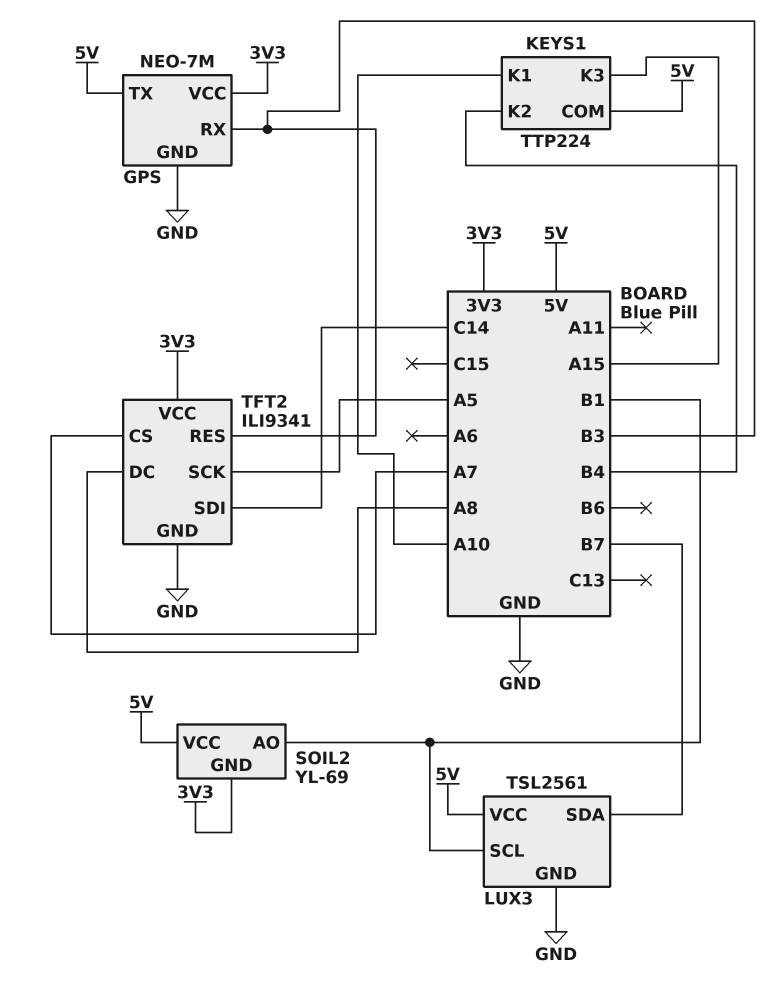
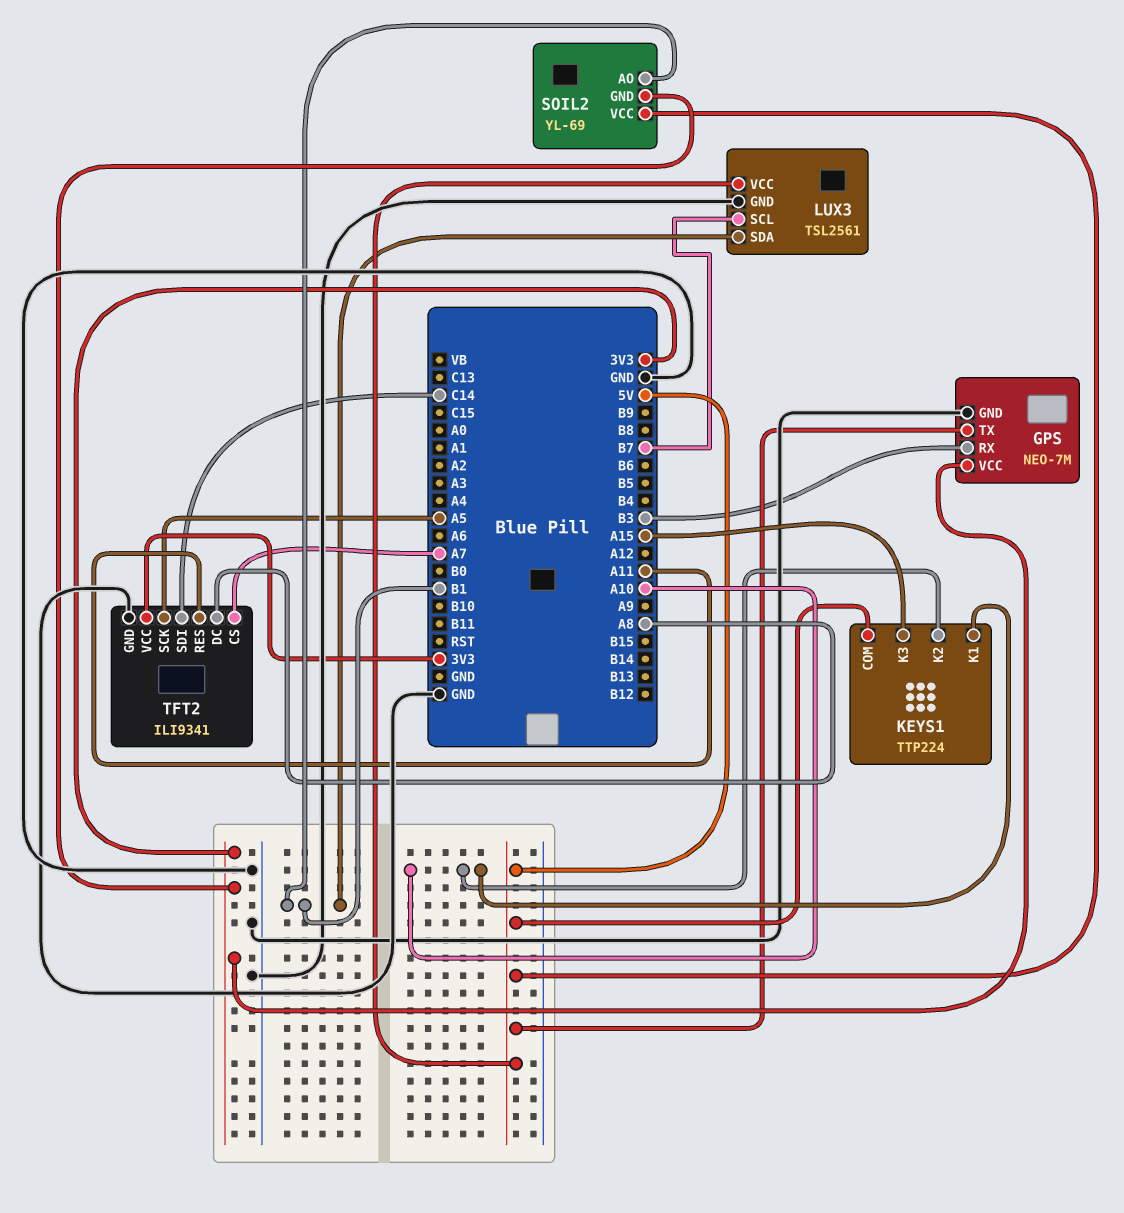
KEYS1 pin K2: B4 -> A10
LUX3 pin SCL: B1 -> B7
LUX3 pin SDA: B7 -> B1
TFT2 pin RES: B3 -> A11

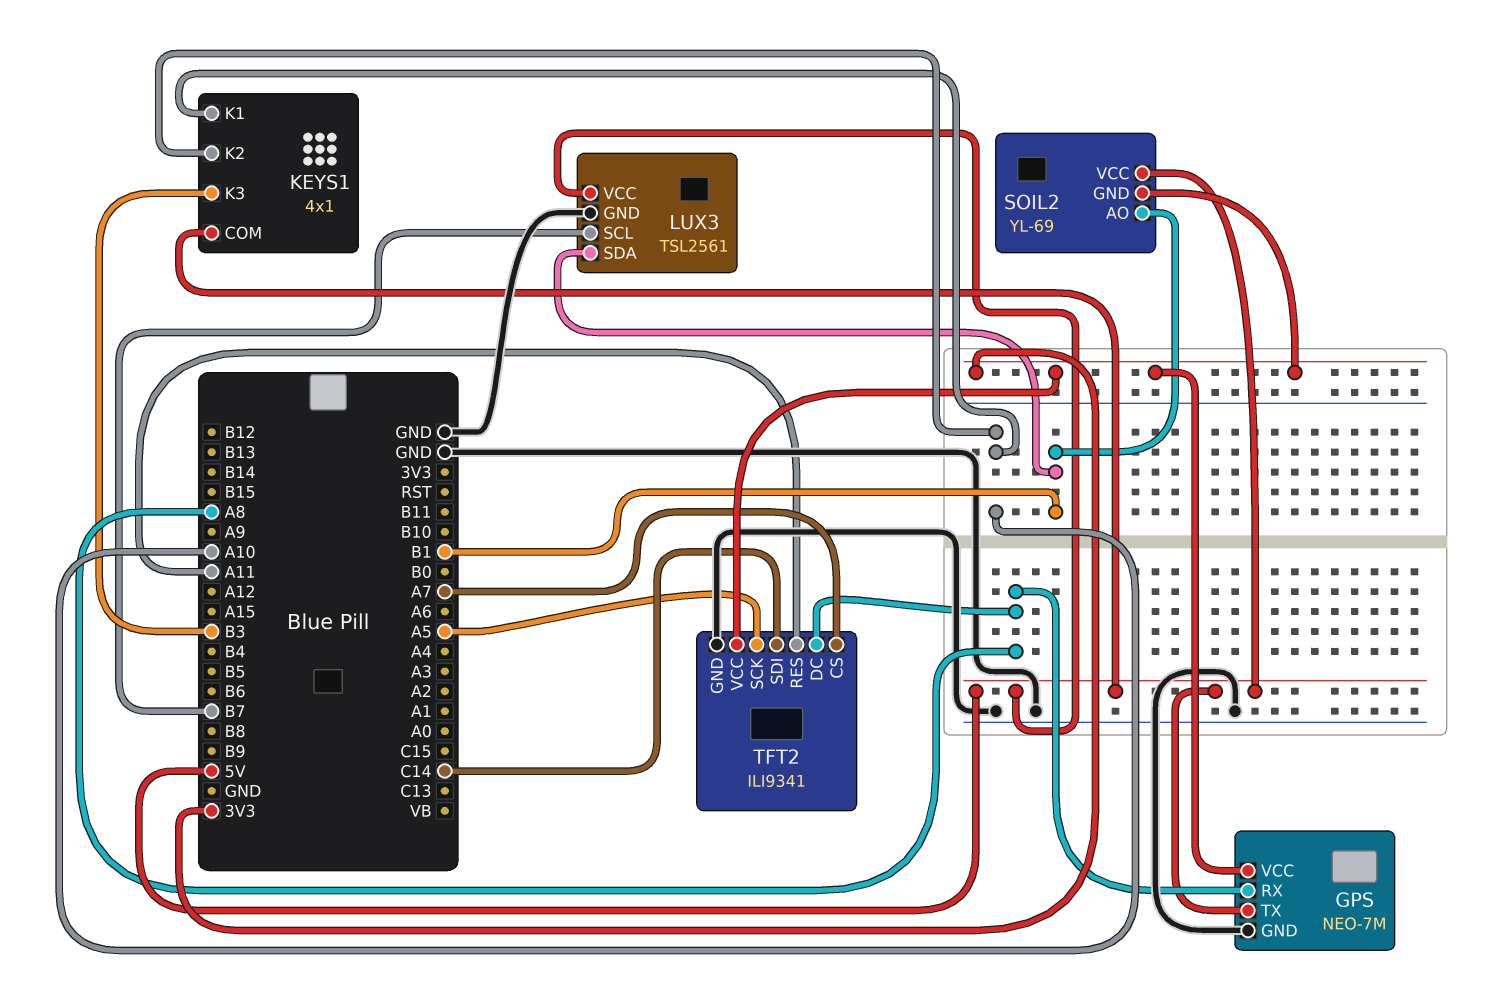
GPS pin RX: B3 -> A8
KEYS1: TTP224 -> 4x1
KEYS1 pin K3: A15 -> B3

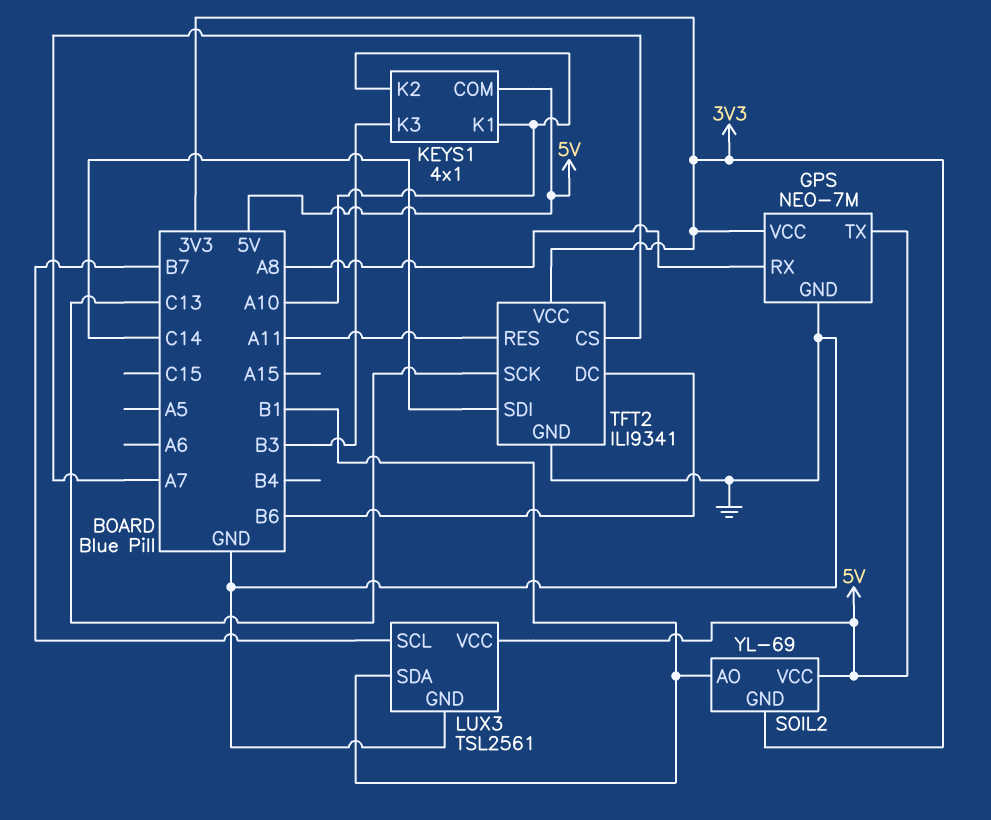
TFT2 pin DC: A8 -> B6
TFT2 pin SCK: A5 -> C13

